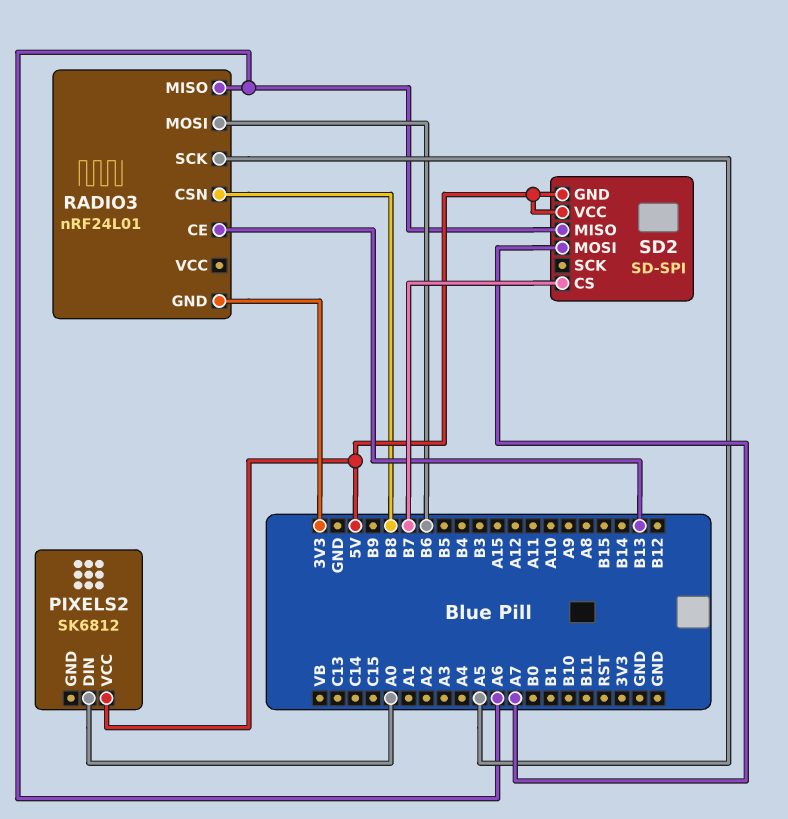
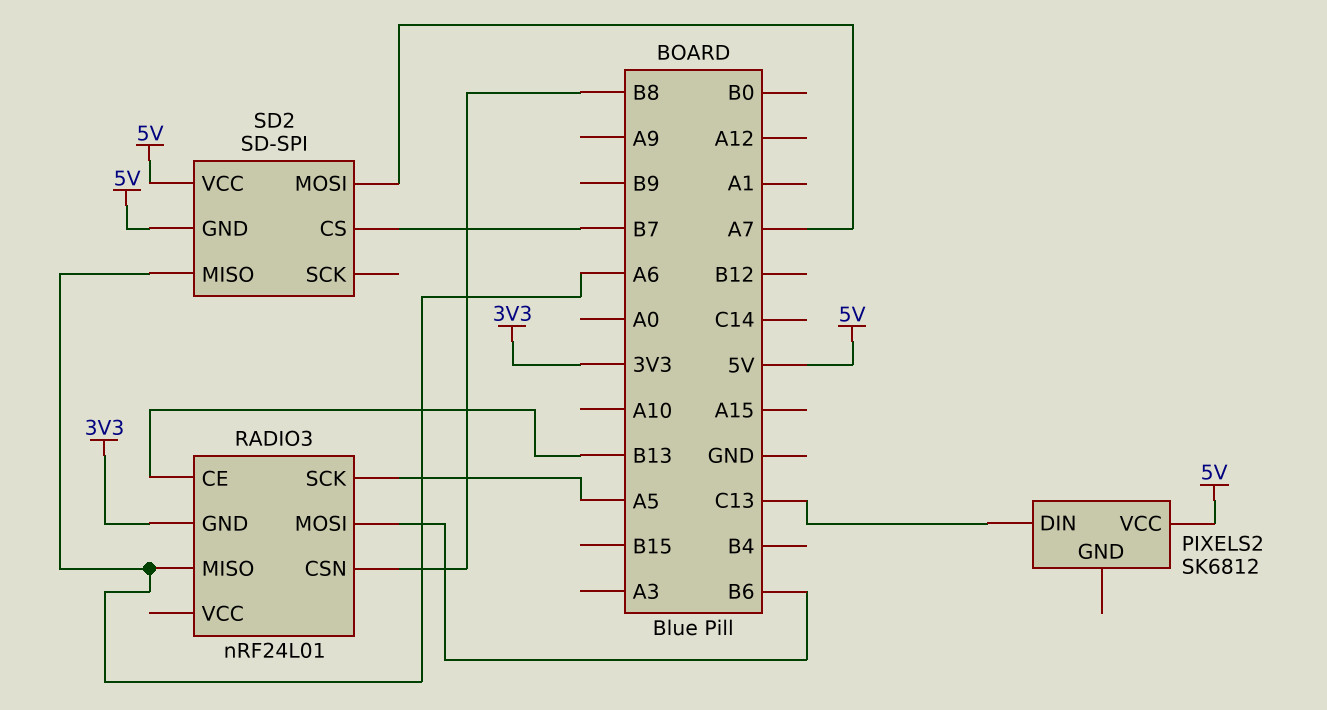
PIXELS2 pin DIN: A0 -> C13

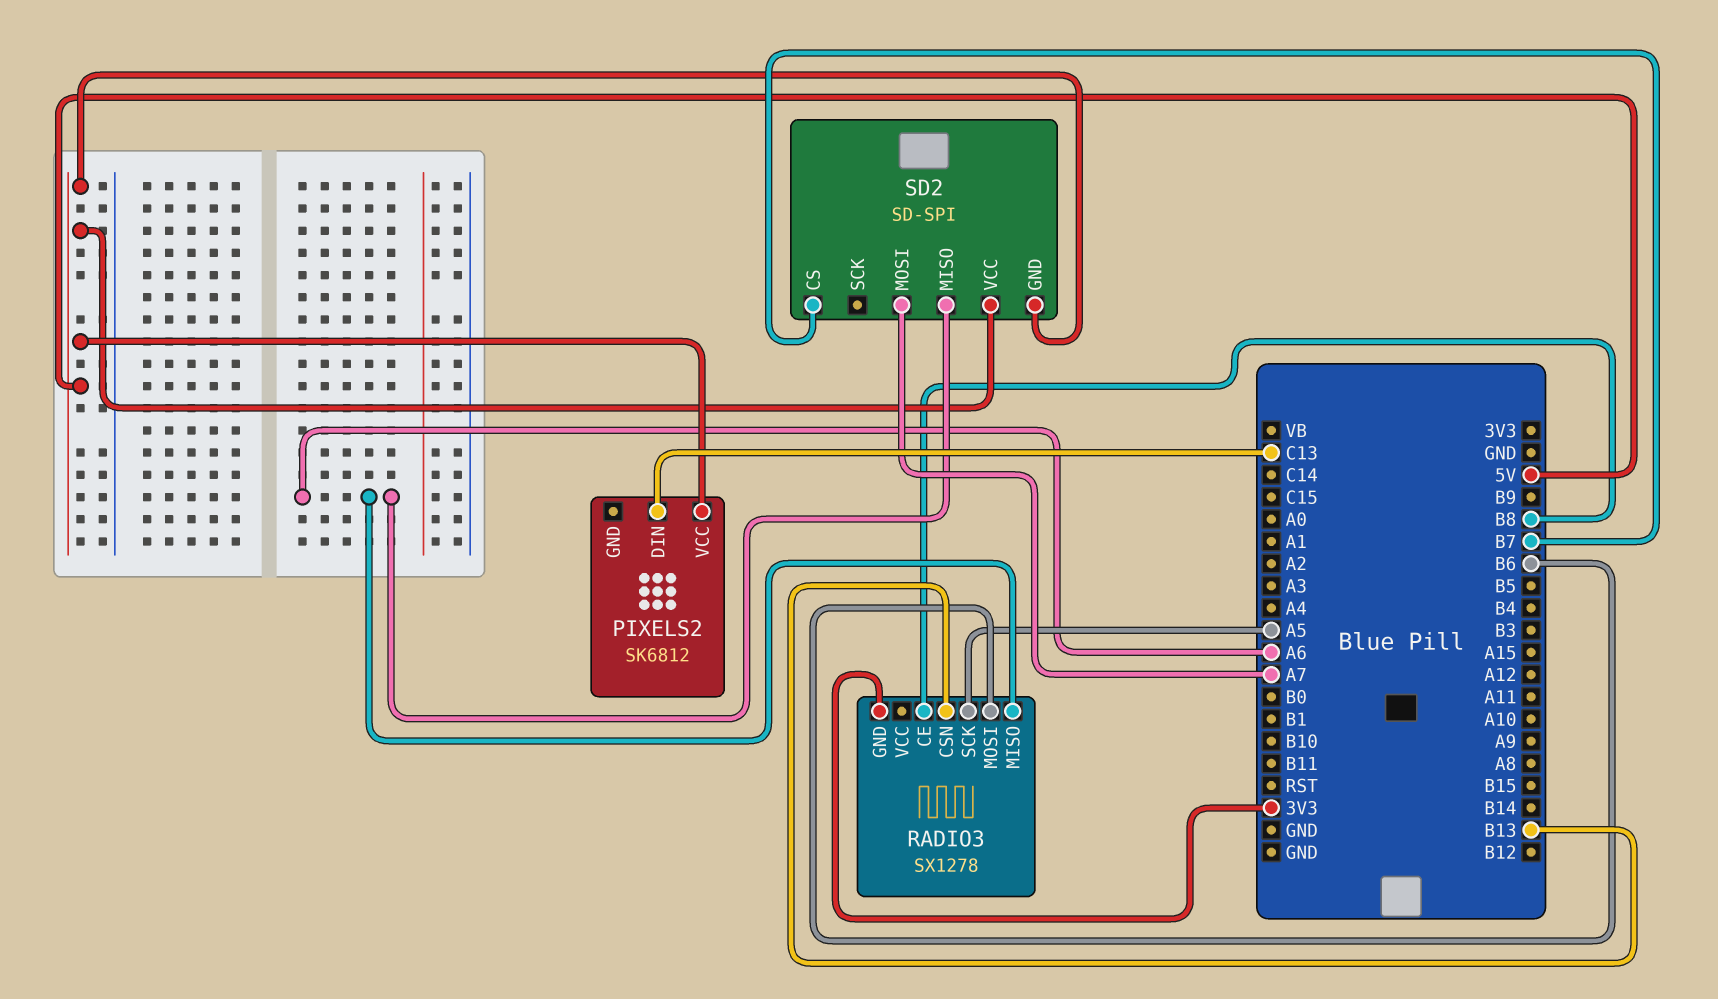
RADIO3: nRF24L01 -> SX1278
RADIO3 pin CE: B13 -> B8
RADIO3 pin CSN: B8 -> B13

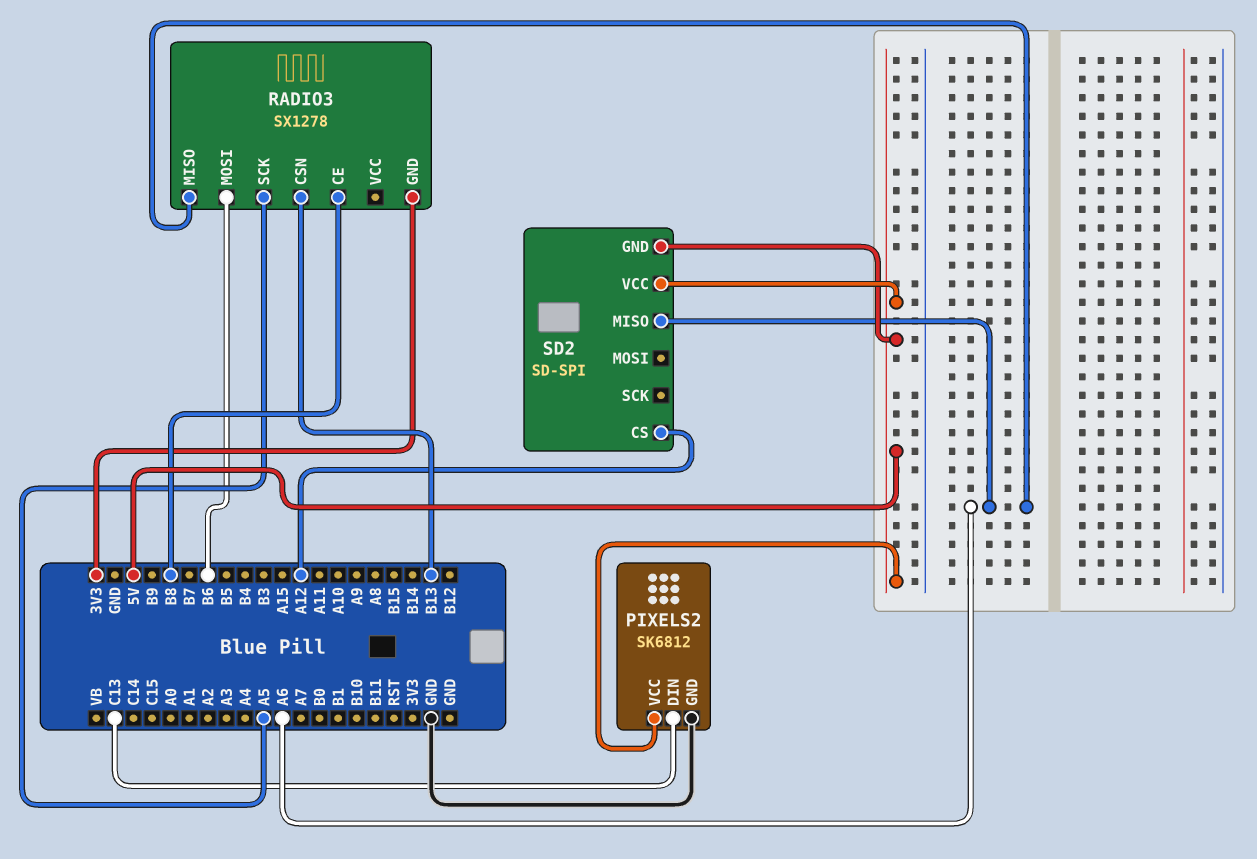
PIXELS2 pin GND: none -> GND
SD2 pin CS: B7 -> A12
SD2 pin MOSI: A7 -> none

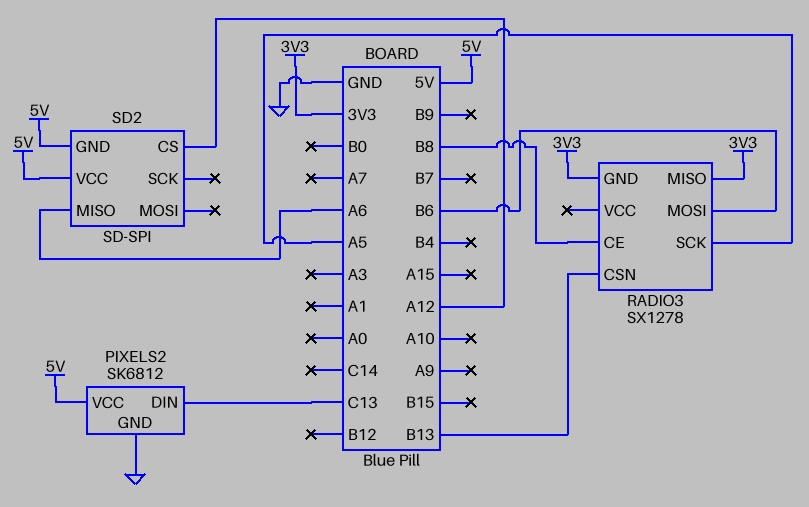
RADIO3 pin MISO: A6 -> 3V3

